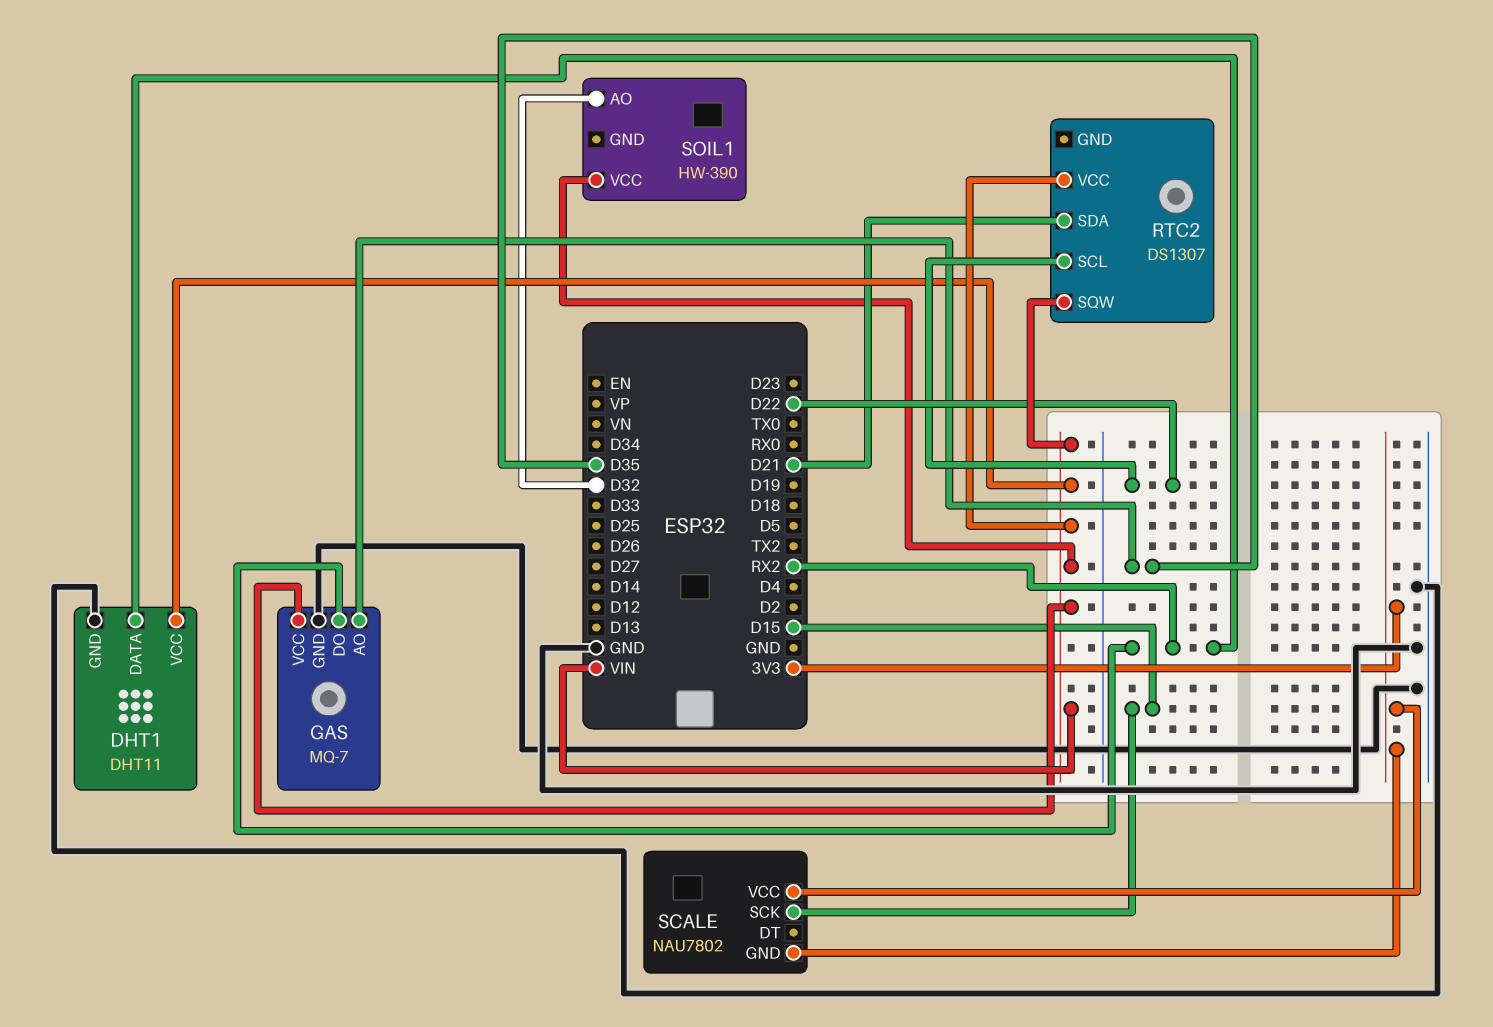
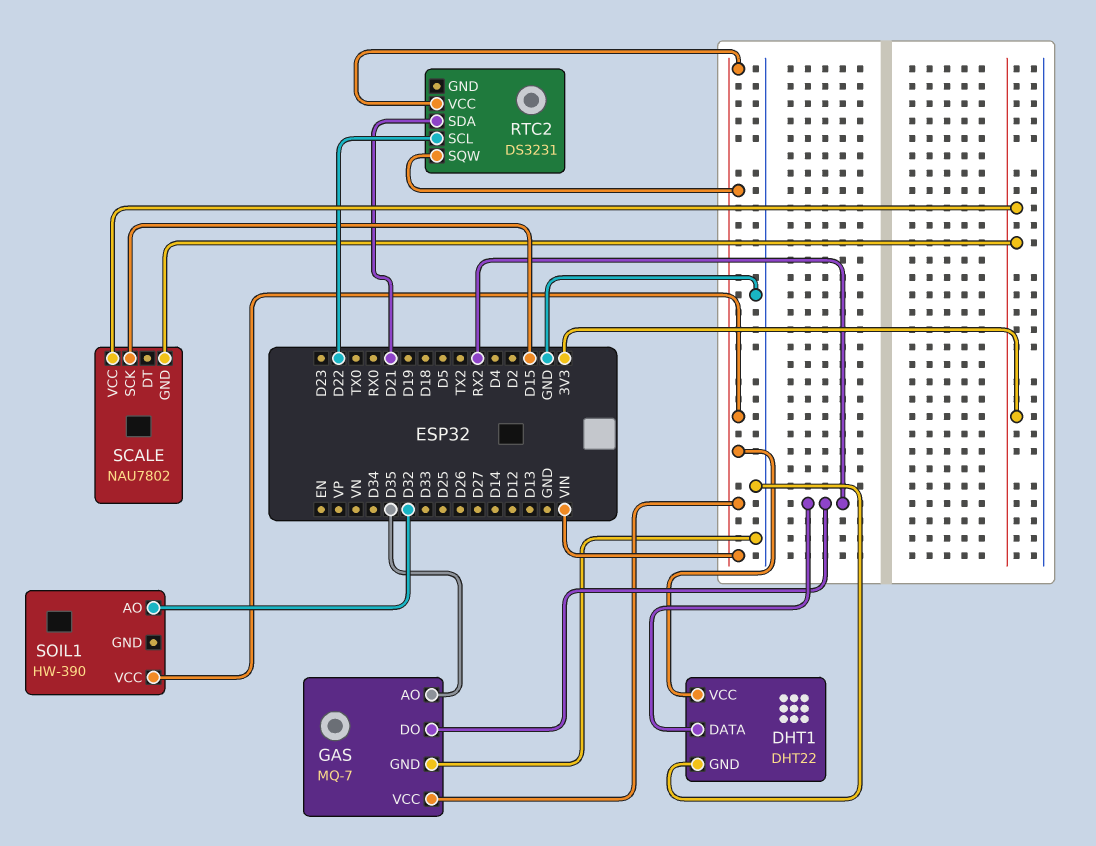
DHT1: DHT11 -> DHT22
RTC2: DS1307 -> DS3231

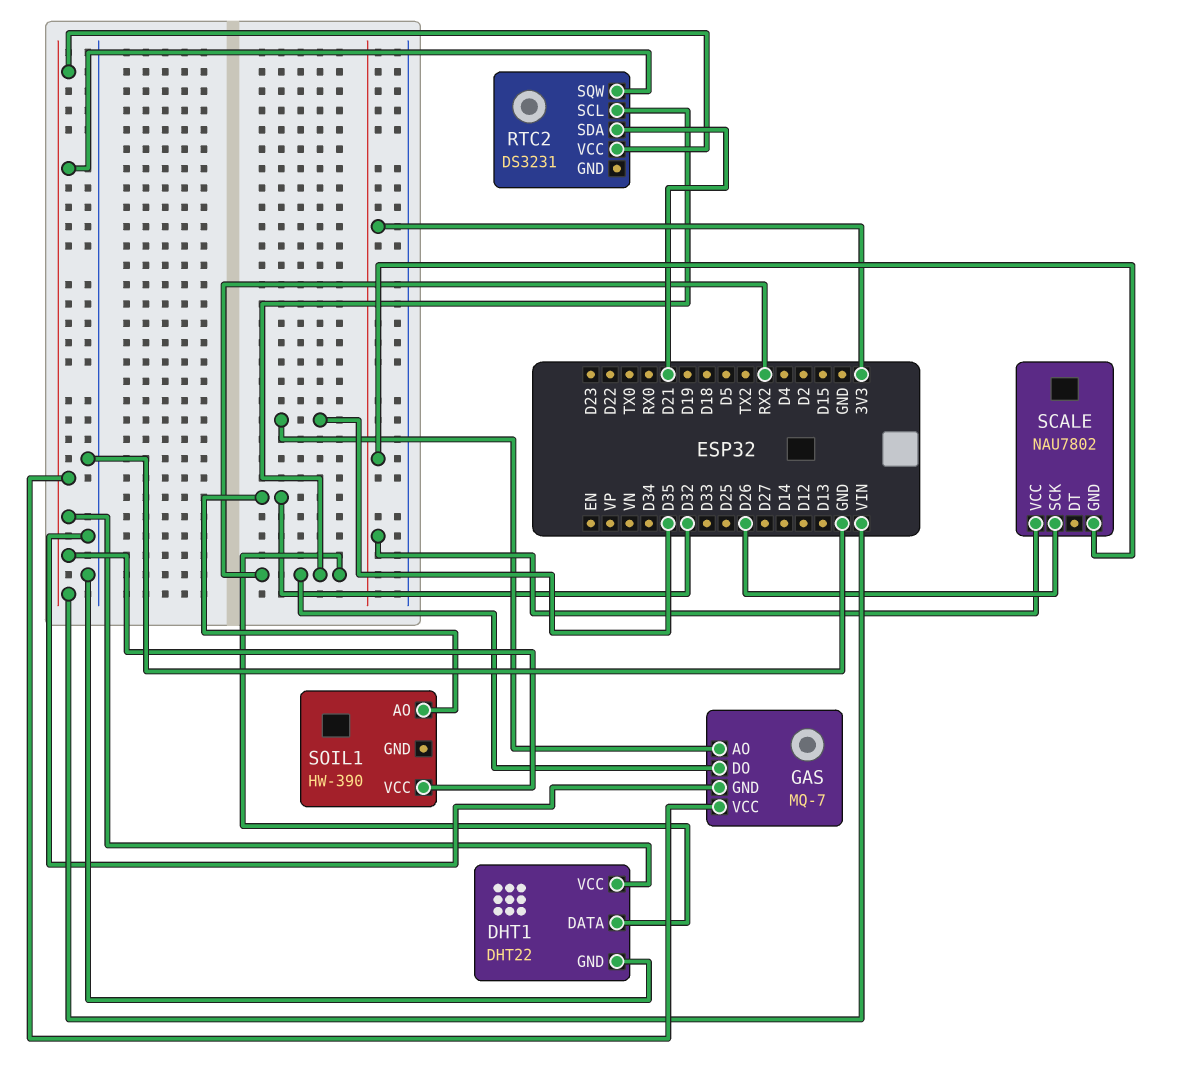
RTC2 pin SCL: D22 -> RX2
SCALE pin SCK: D15 -> D26

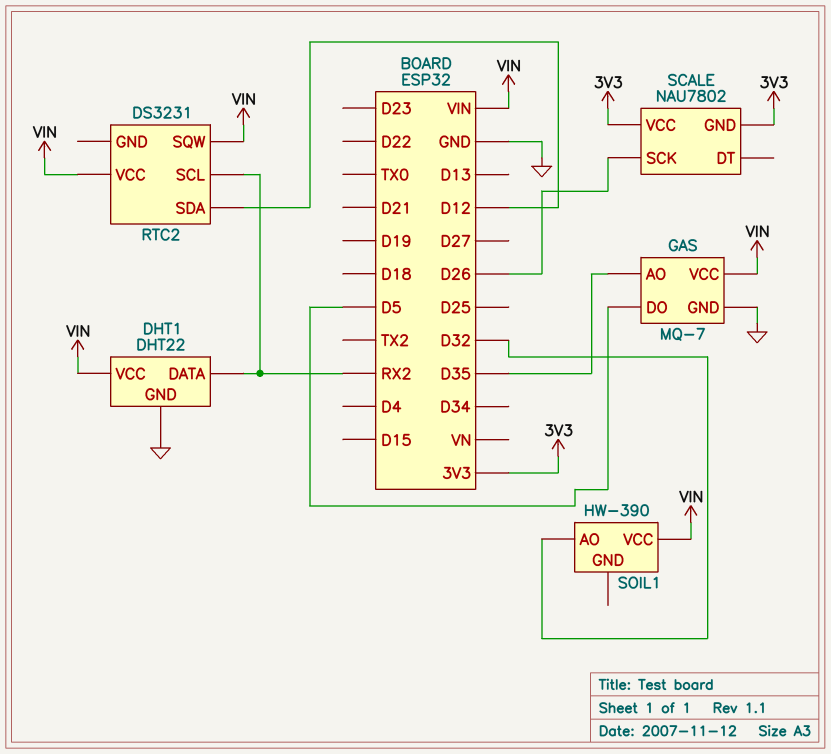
GAS pin DO: RX2 -> D5
RTC2 pin SDA: D21 -> D12

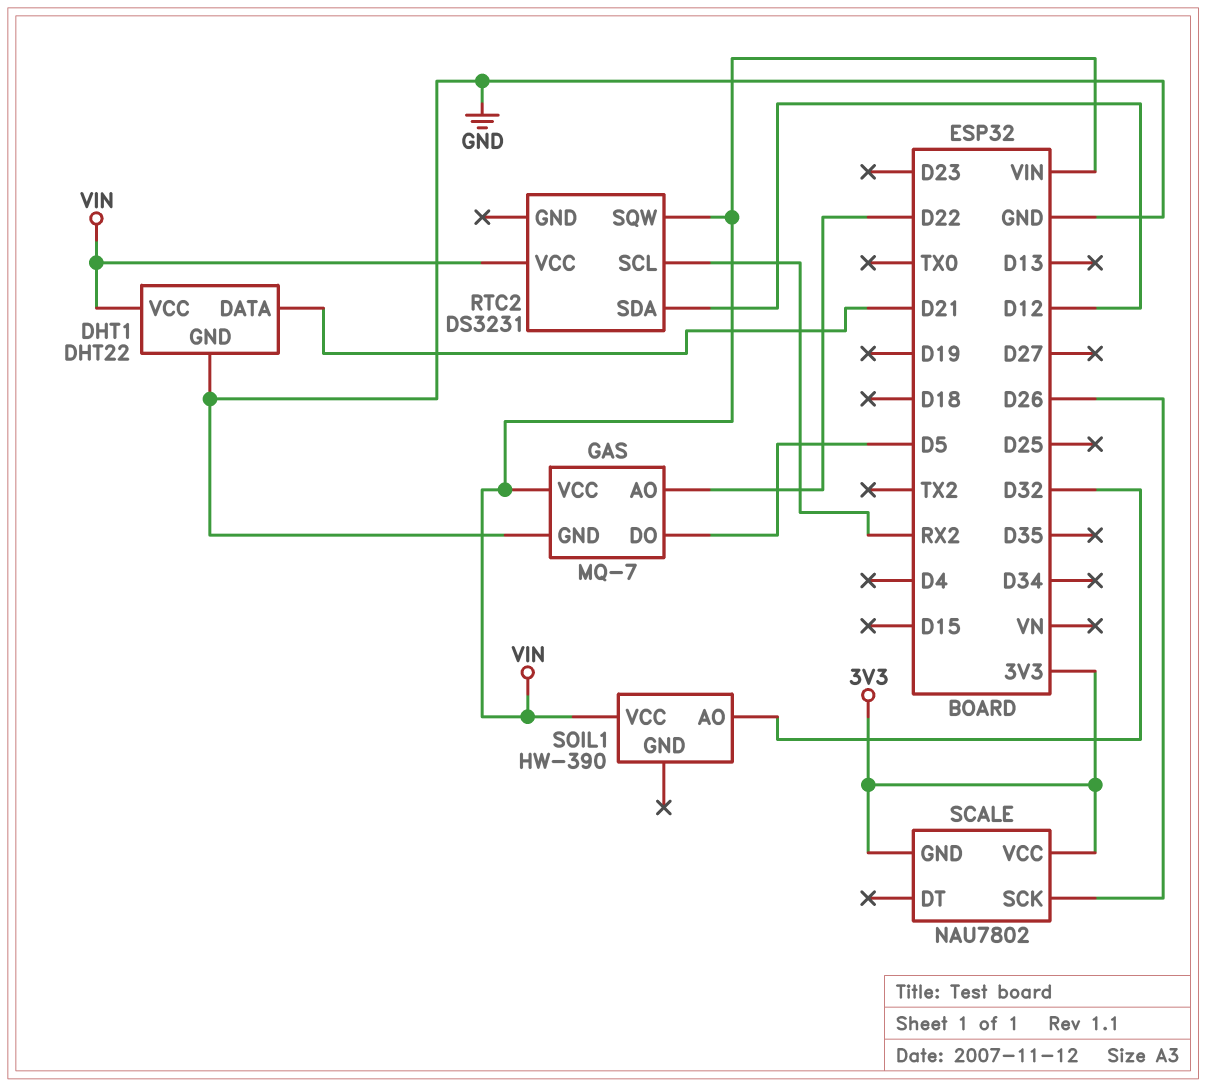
DHT1 pin DATA: RX2 -> D21
GAS pin AO: D35 -> D22

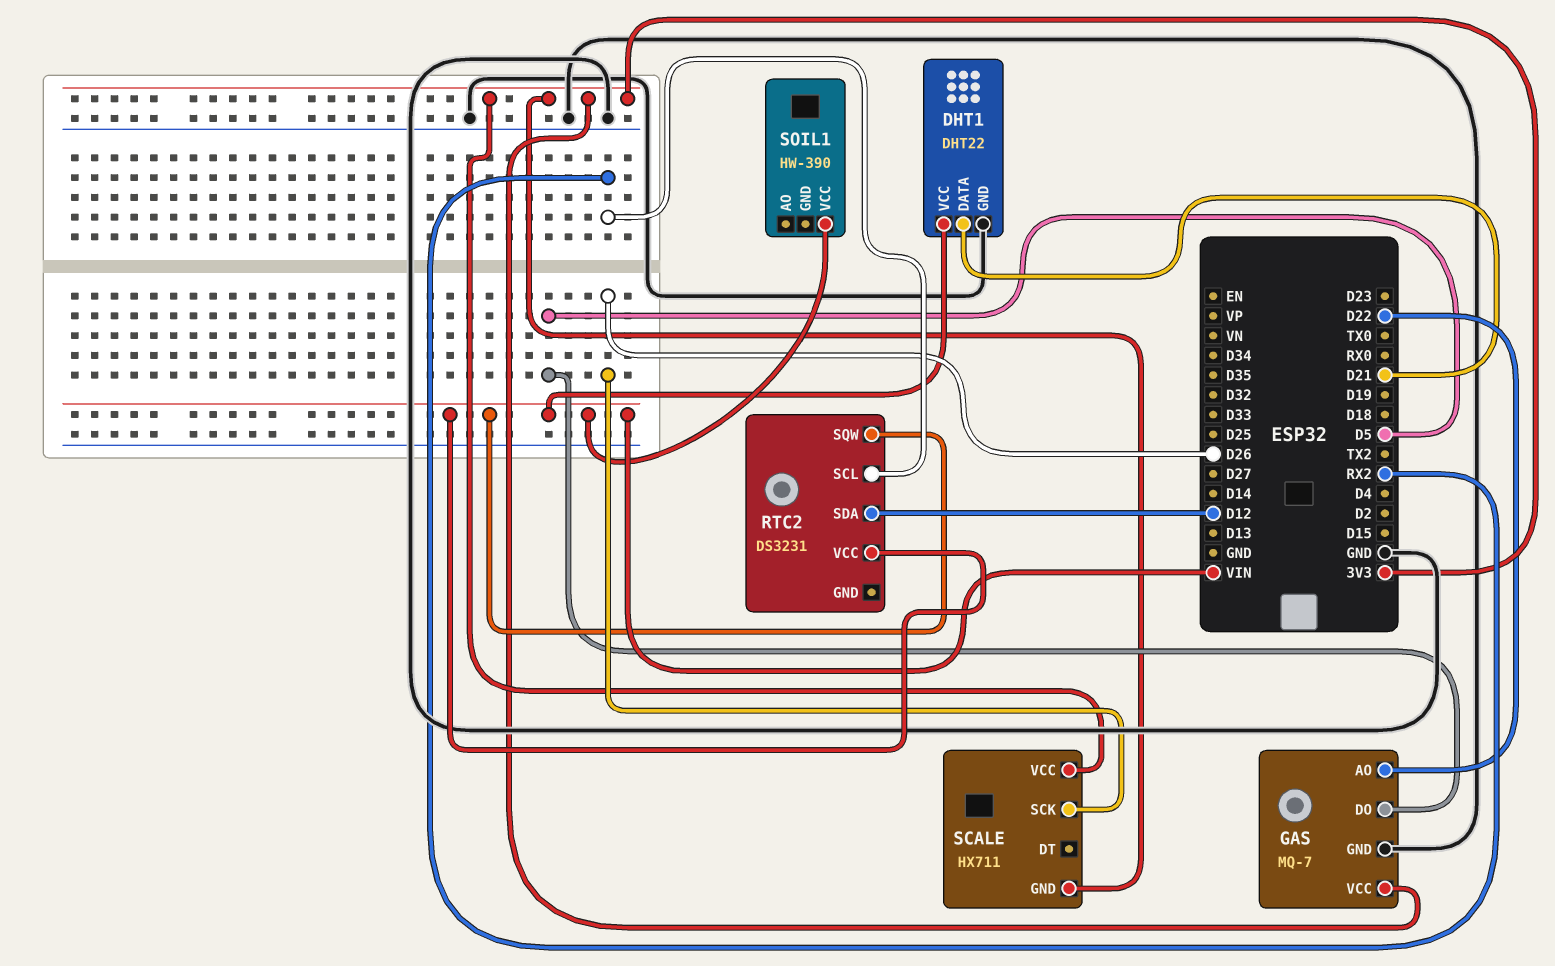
GAS pin VCC: VIN -> 3V3
SCALE: NAU7802 -> HX711
SOIL1 pin AO: D32 -> none

